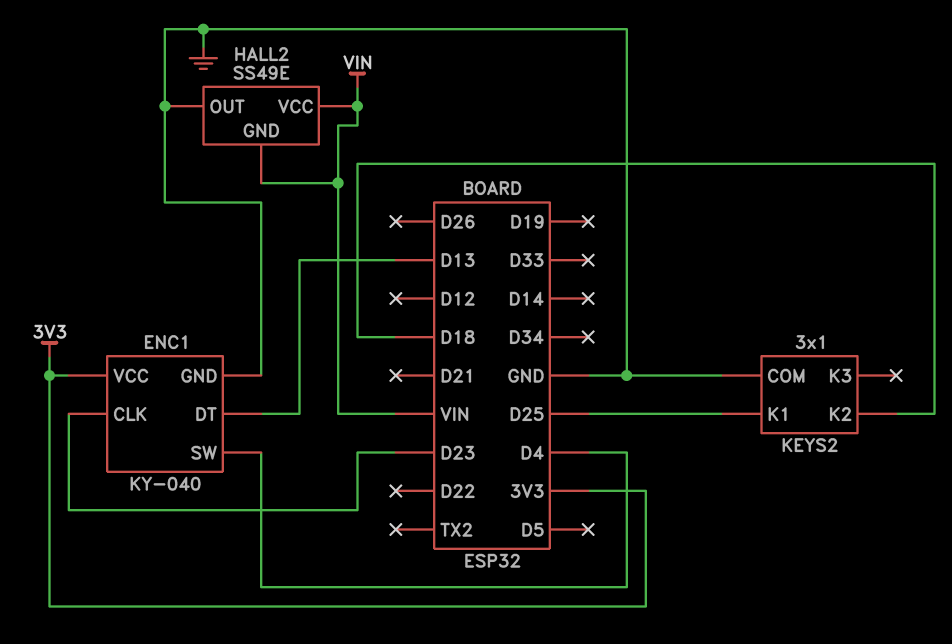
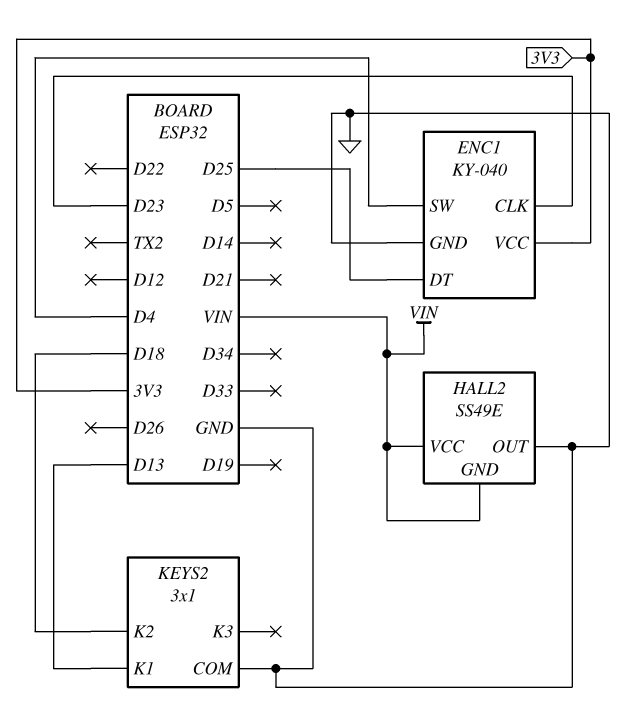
ENC1 pin DT: D13 -> D25
KEYS2 pin K1: D25 -> D13

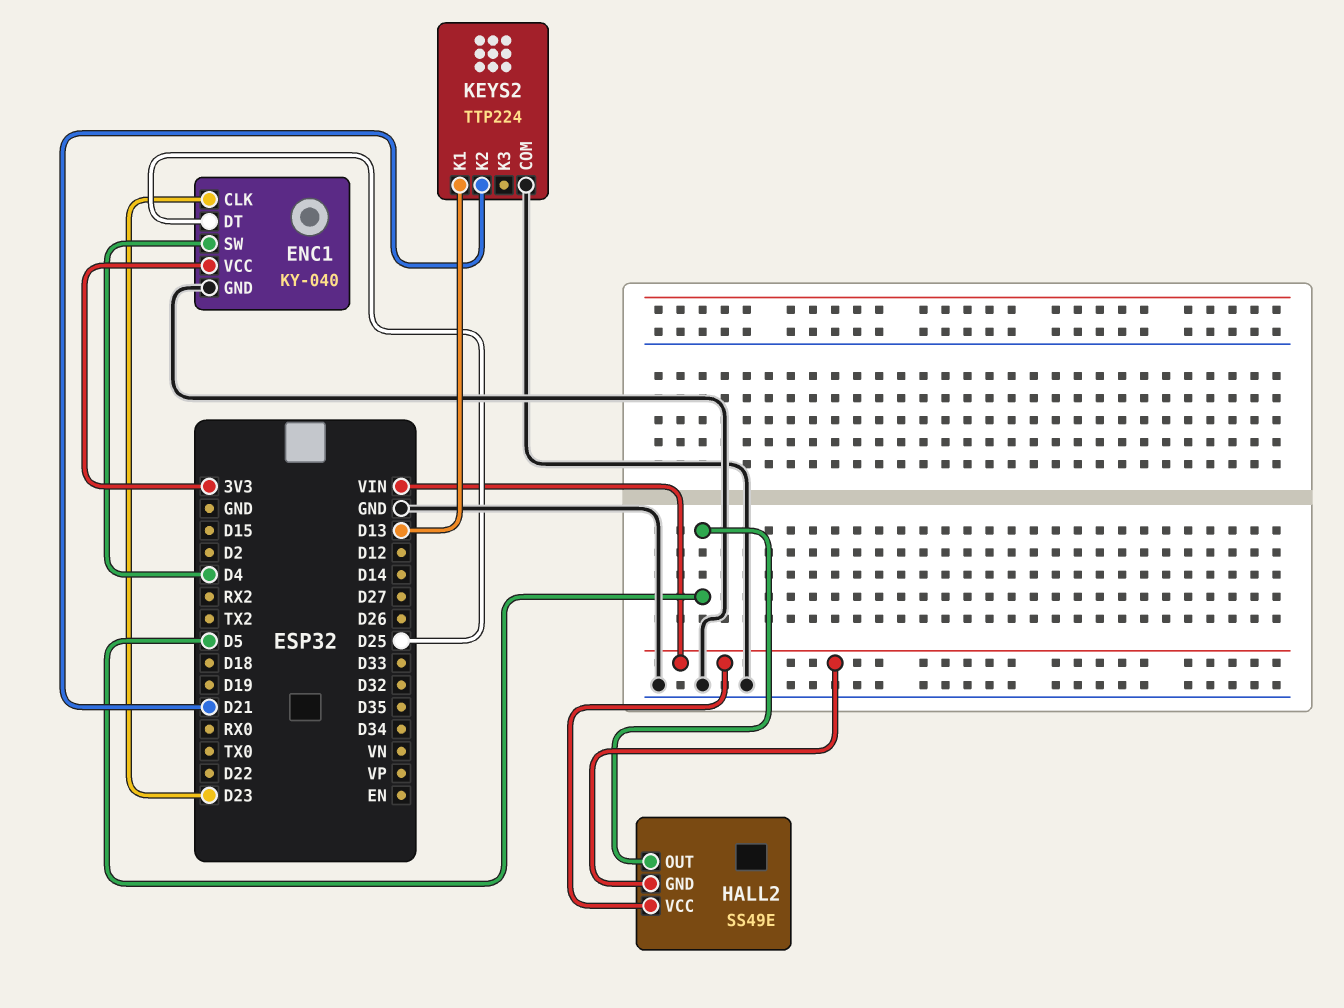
HALL2 pin OUT: GND -> D5
KEYS2: 3x1 -> TTP224
KEYS2 pin K2: D18 -> D21

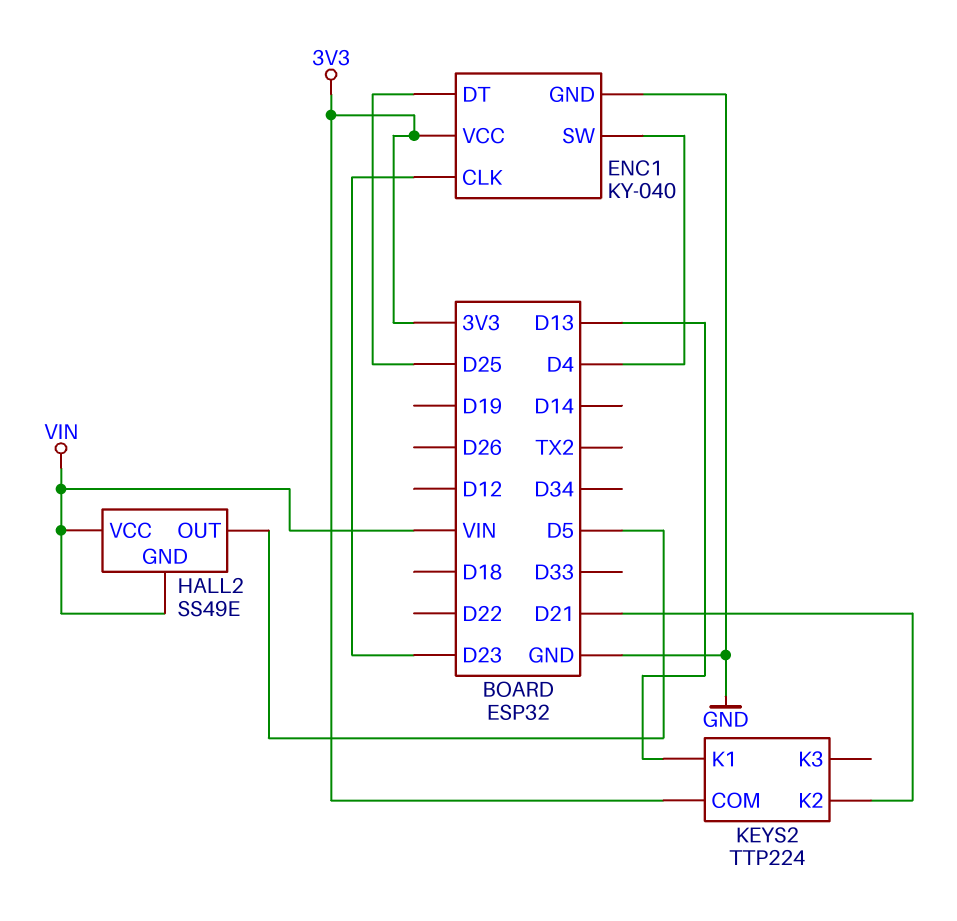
KEYS2 pin COM: GND -> 3V3

